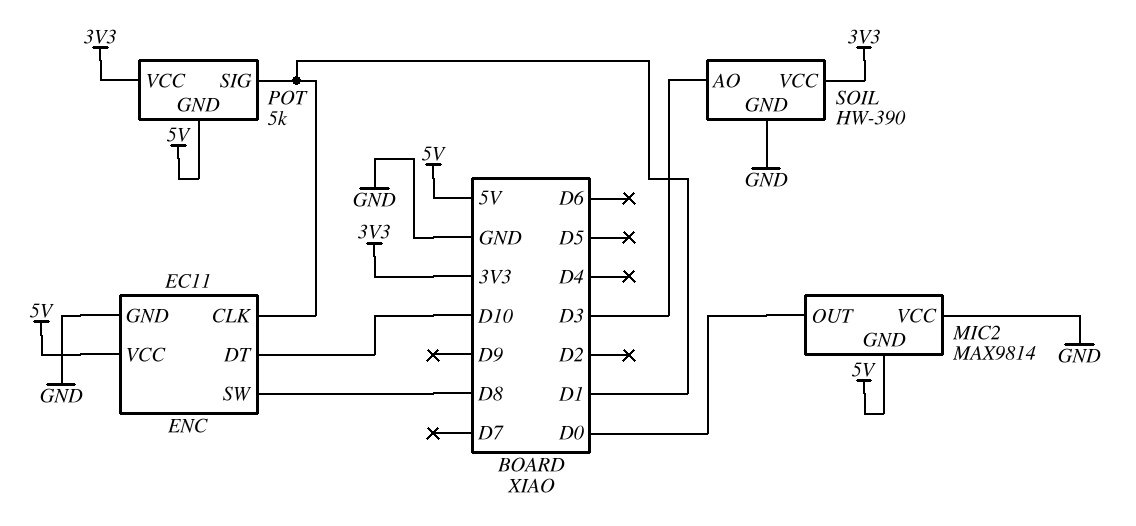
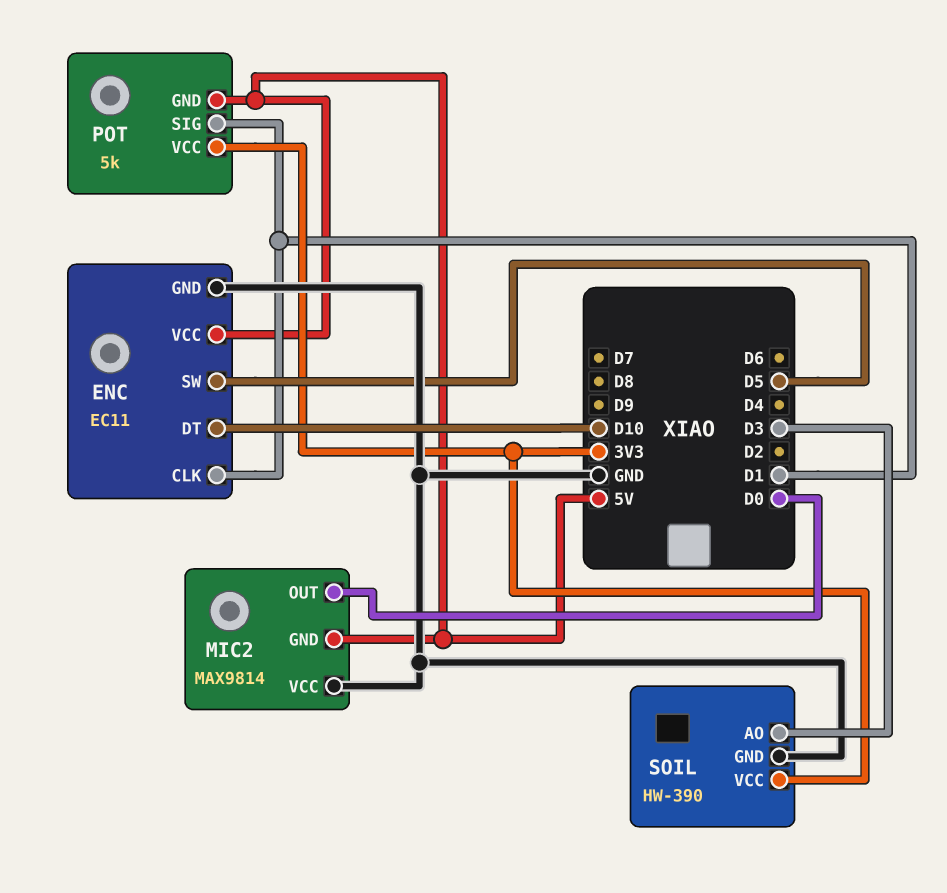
ENC pin SW: D8 -> D5

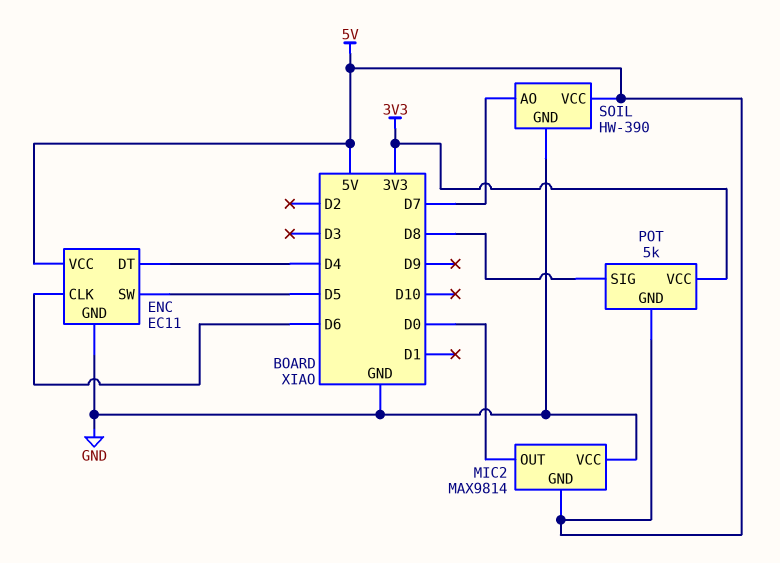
ENC pin CLK: D1 -> D6
ENC pin DT: D10 -> D4
POT pin SIG: D1 -> D8
SOIL pin AO: D3 -> D7
SOIL pin VCC: 3V3 -> 5V

